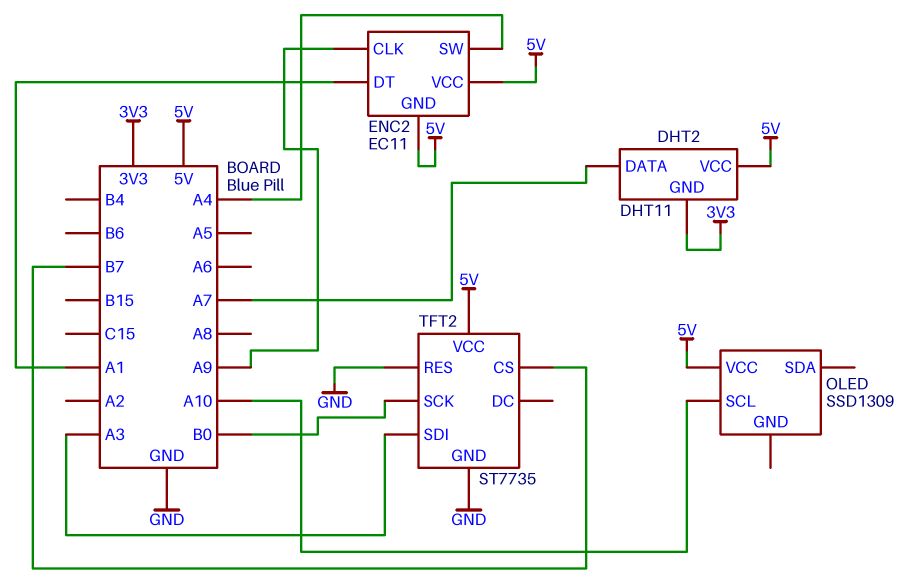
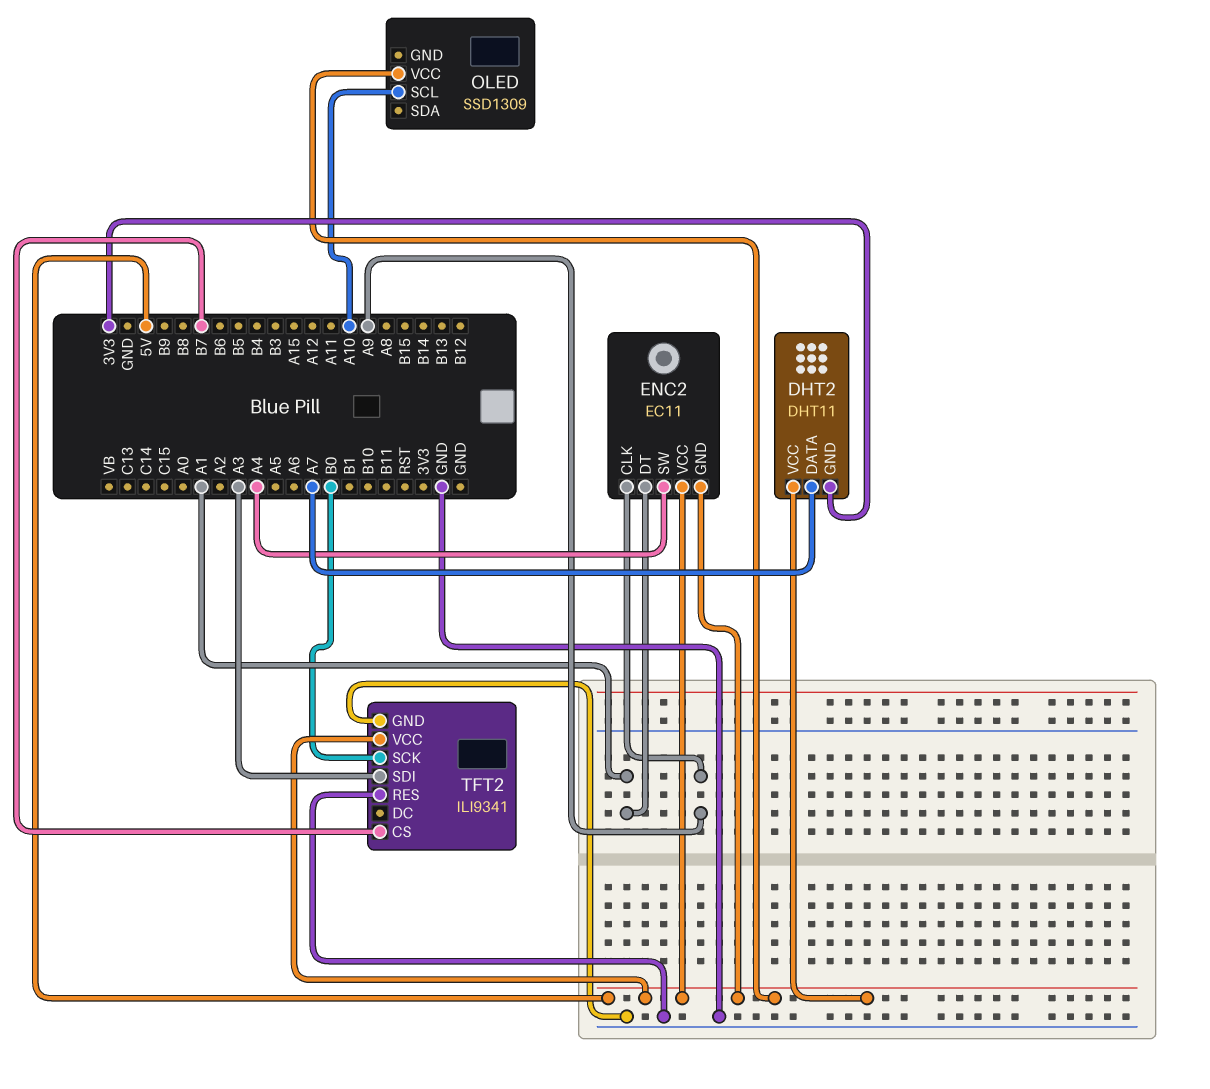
TFT2: ST7735 -> ILI9341

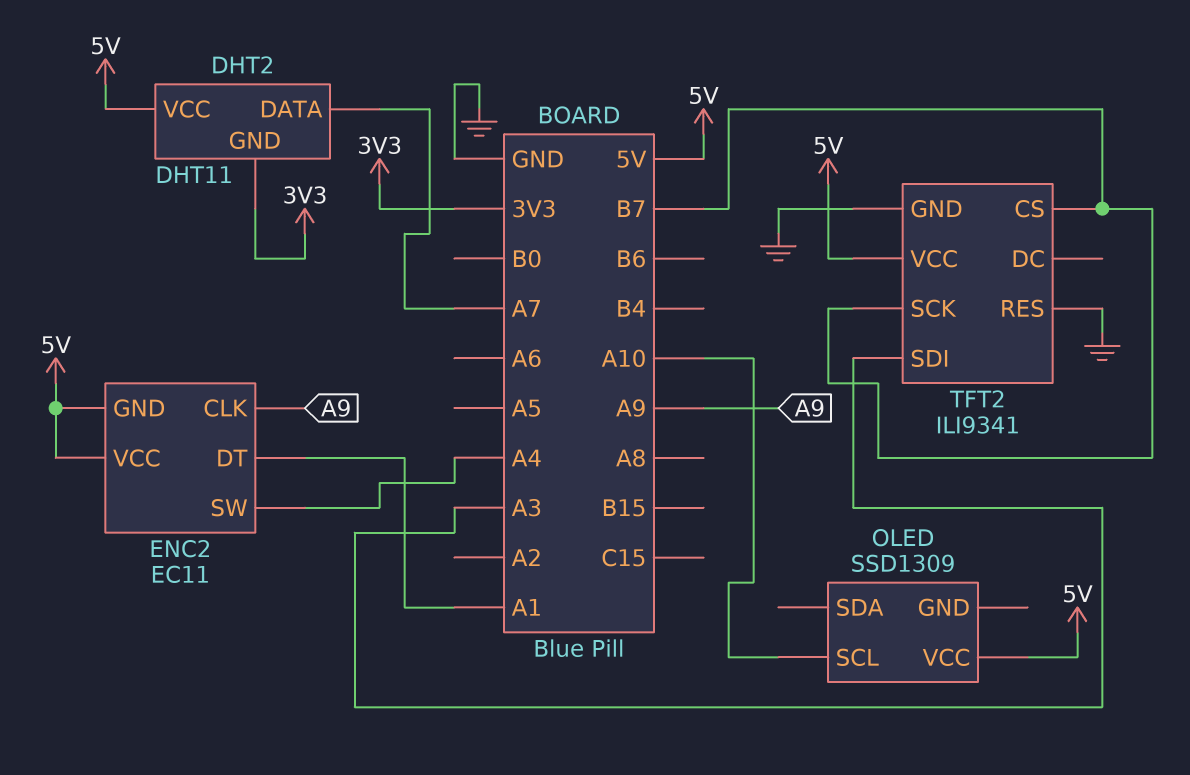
TFT2 pin SCK: B0 -> B7

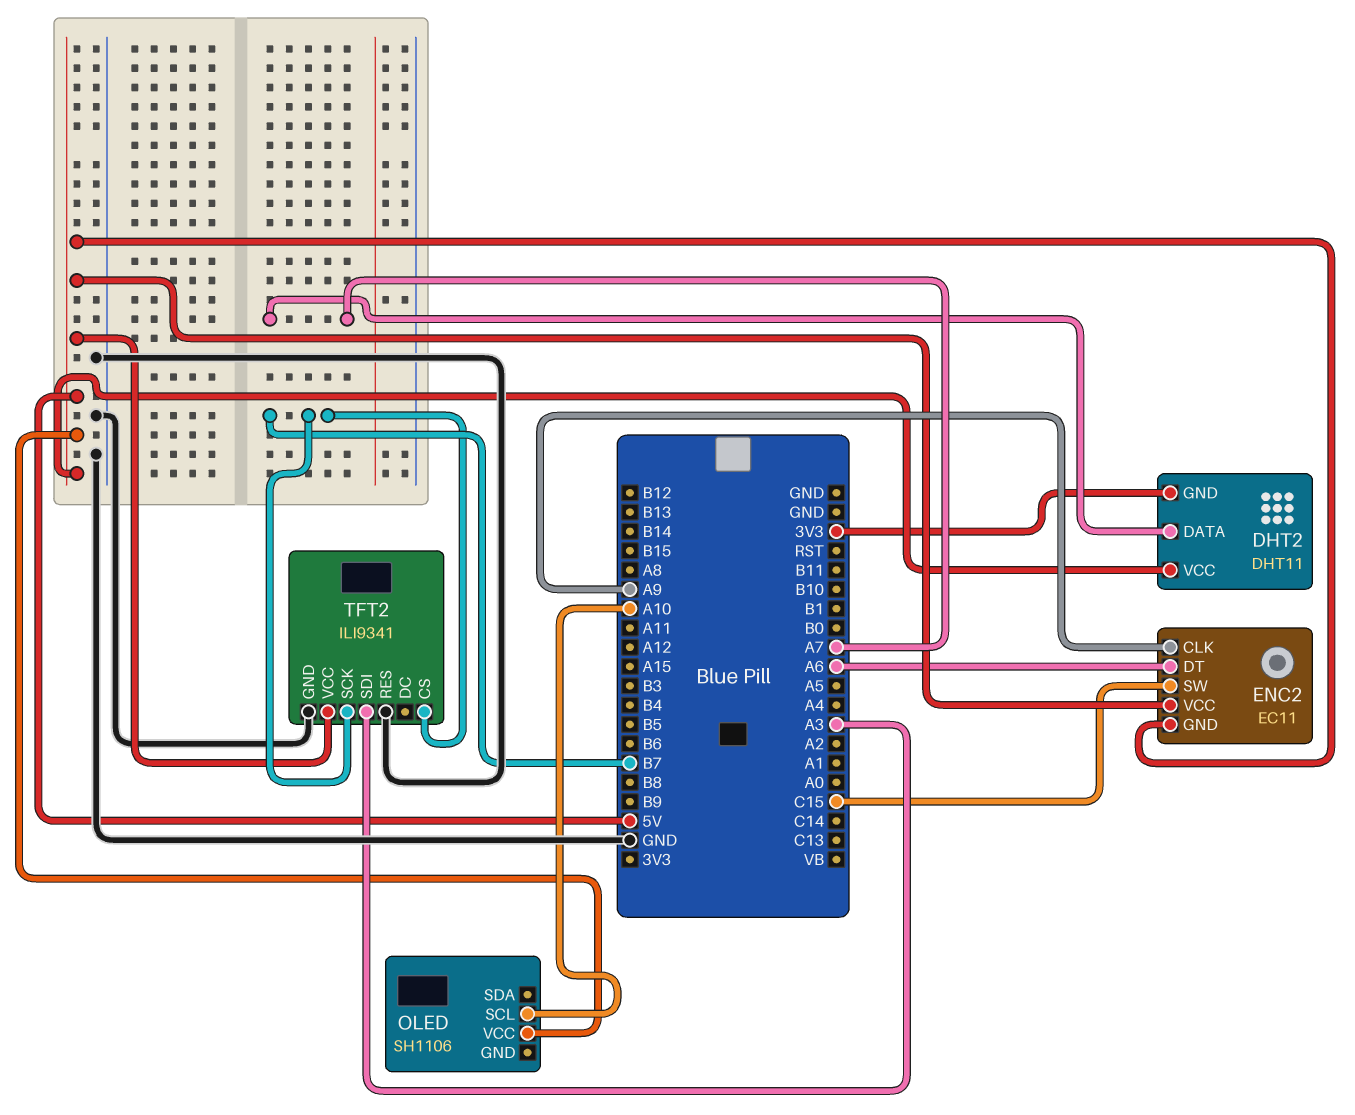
ENC2 pin DT: A1 -> A6
ENC2 pin SW: A4 -> C15
OLED: SSD1309 -> SH1106

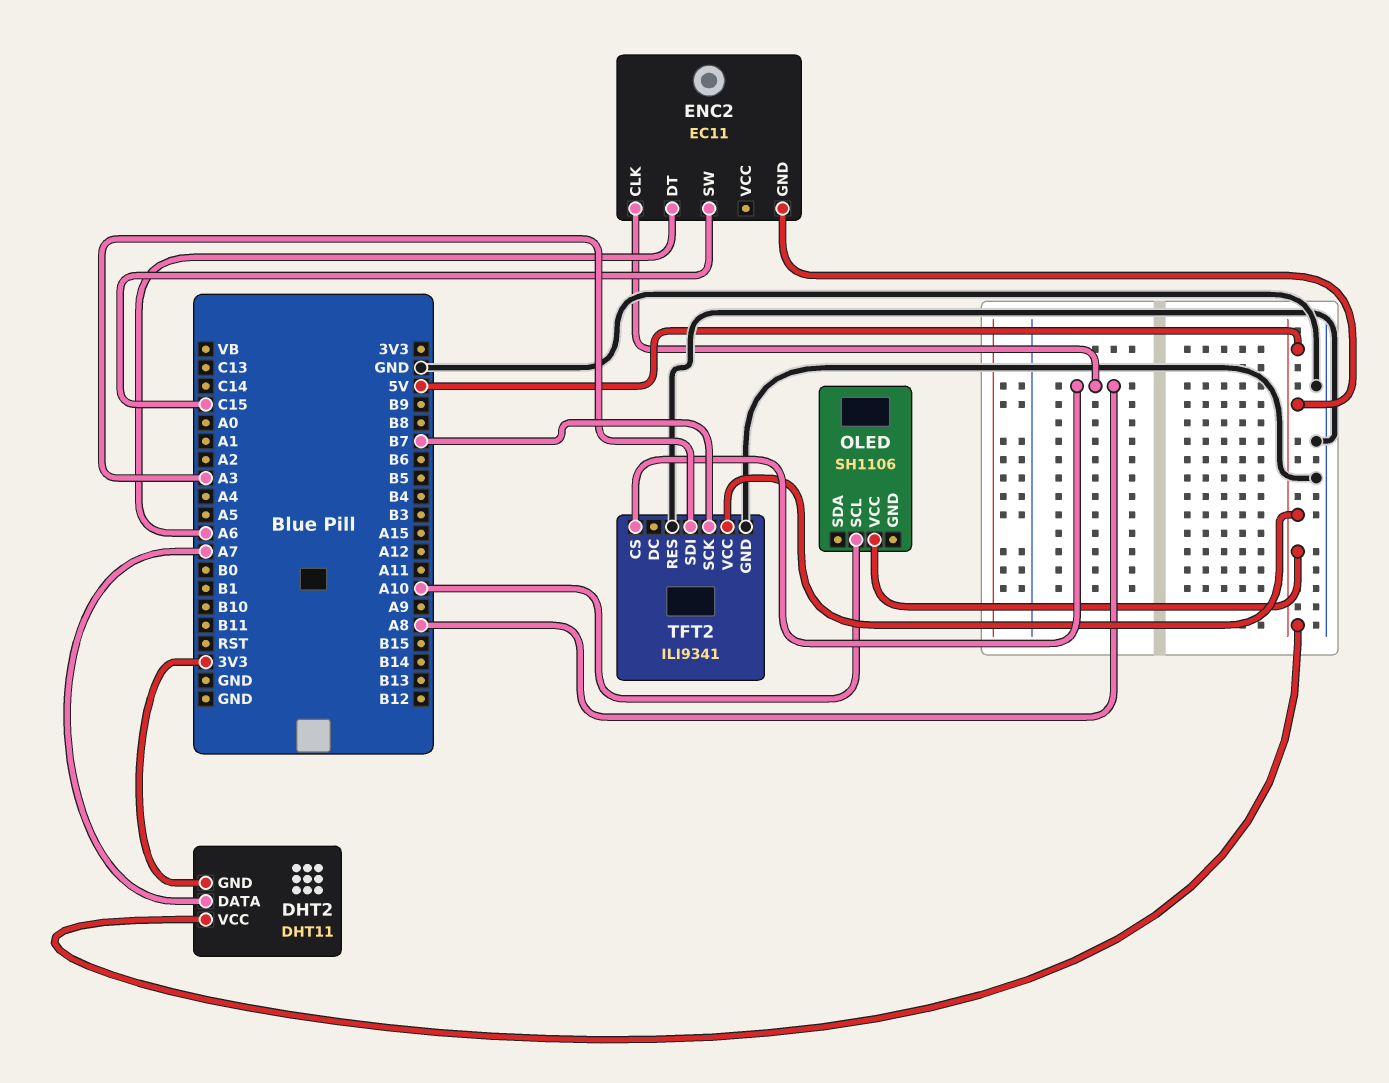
ENC2 pin CLK: A9 -> A8
ENC2 pin VCC: 5V -> none
TFT2 pin CS: B7 -> A8

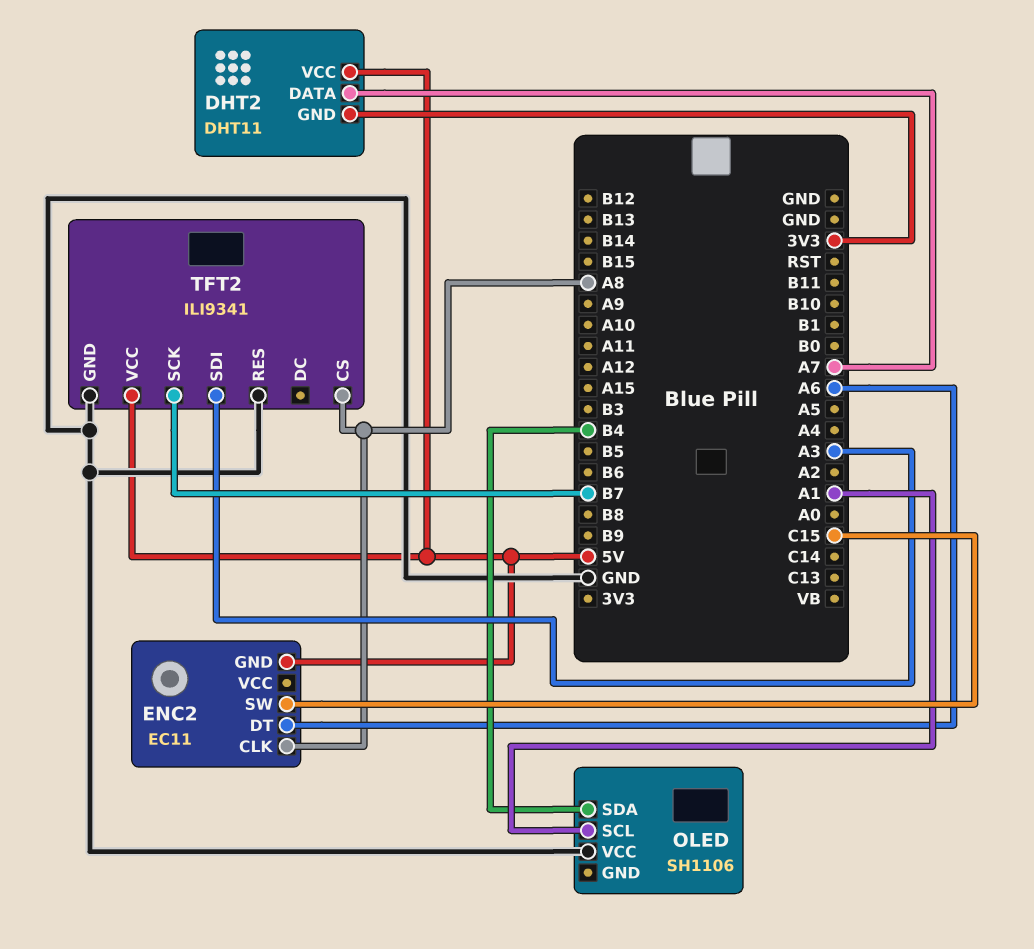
OLED pin SCL: A10 -> A1
OLED pin SDA: none -> B4
OLED pin VCC: 5V -> GND

